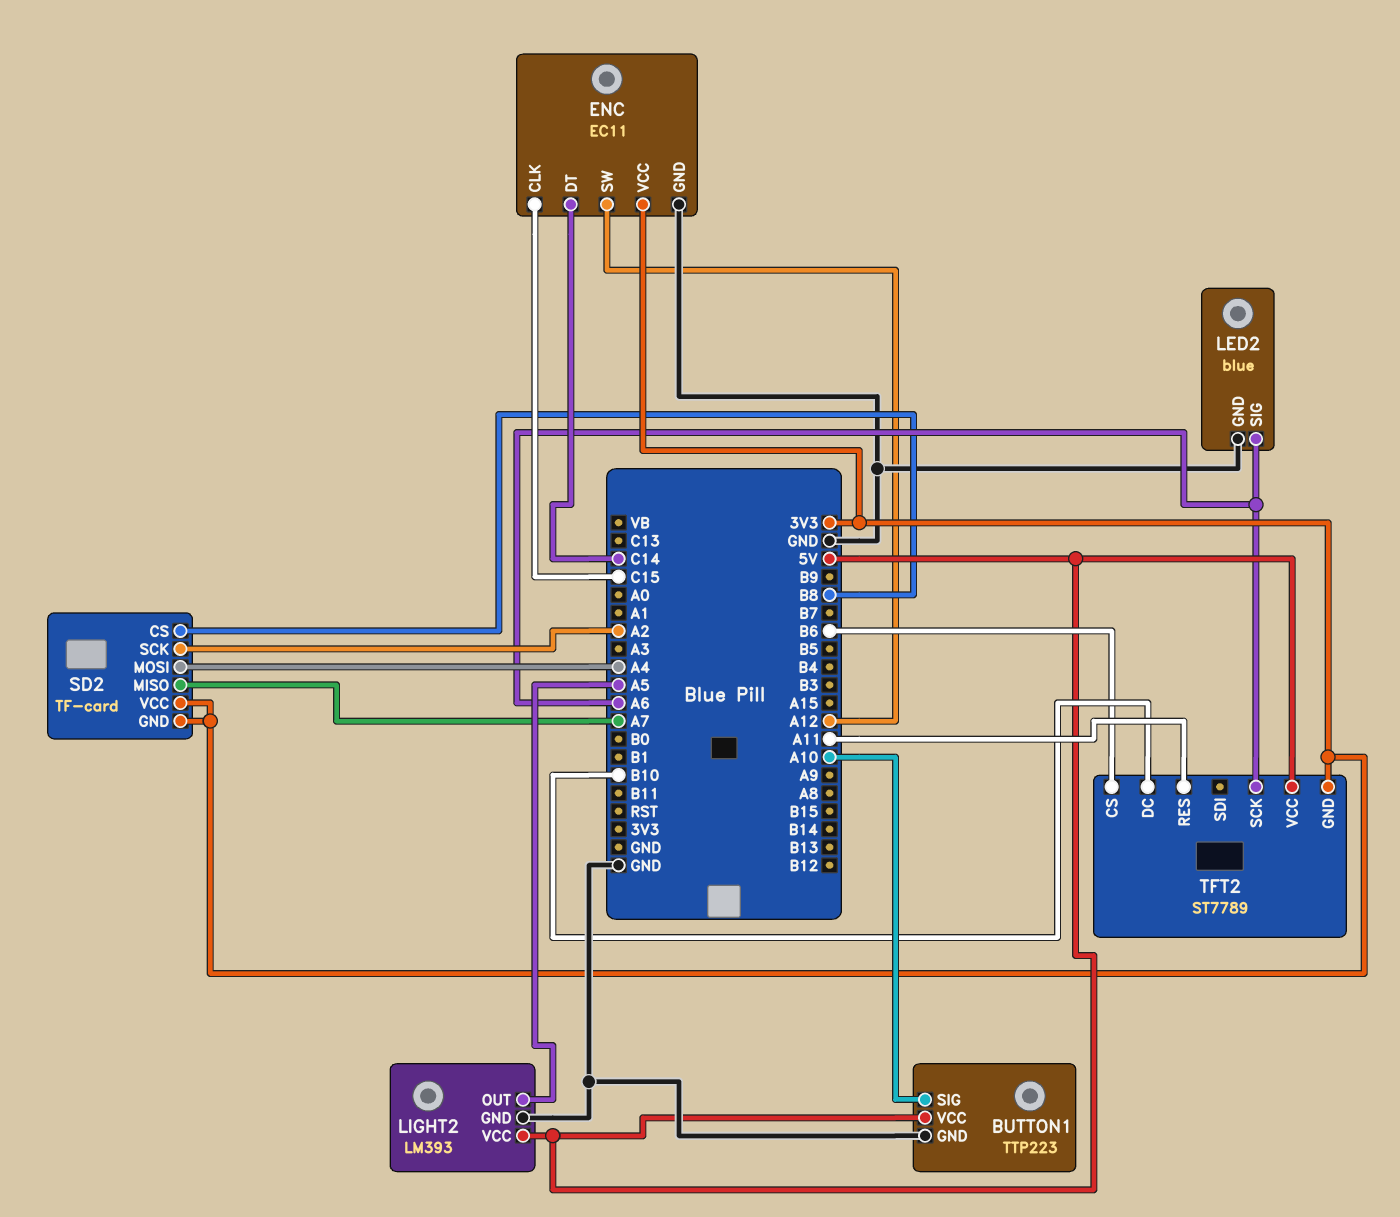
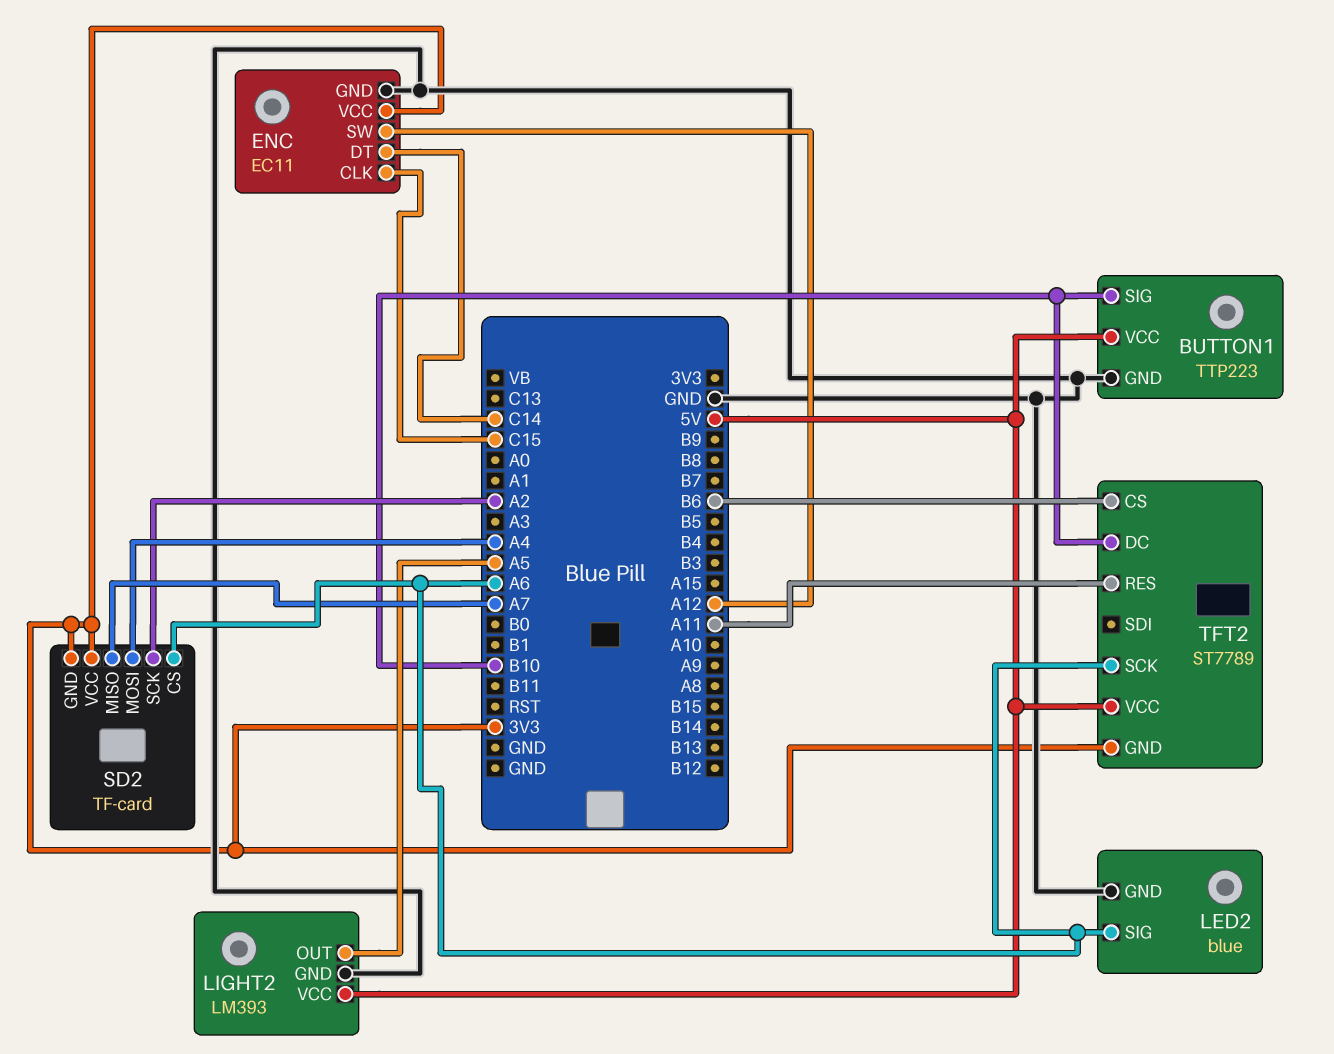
BUTTON1 pin SIG: A10 -> B10
SD2 pin CS: B8 -> A6

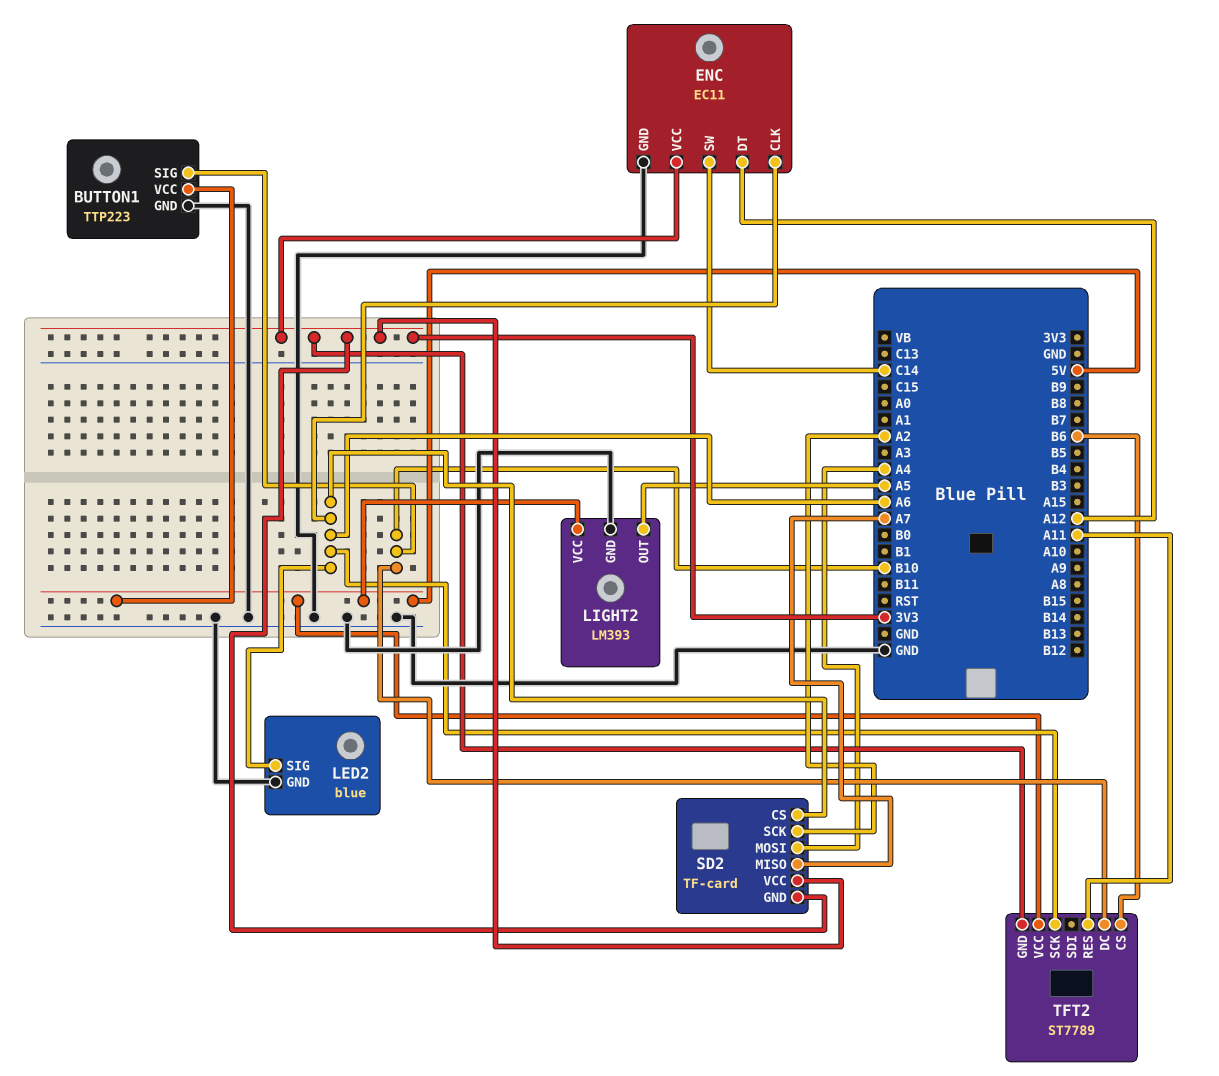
ENC pin CLK: C15 -> A6
ENC pin DT: C14 -> A12
ENC pin SW: A12 -> C14

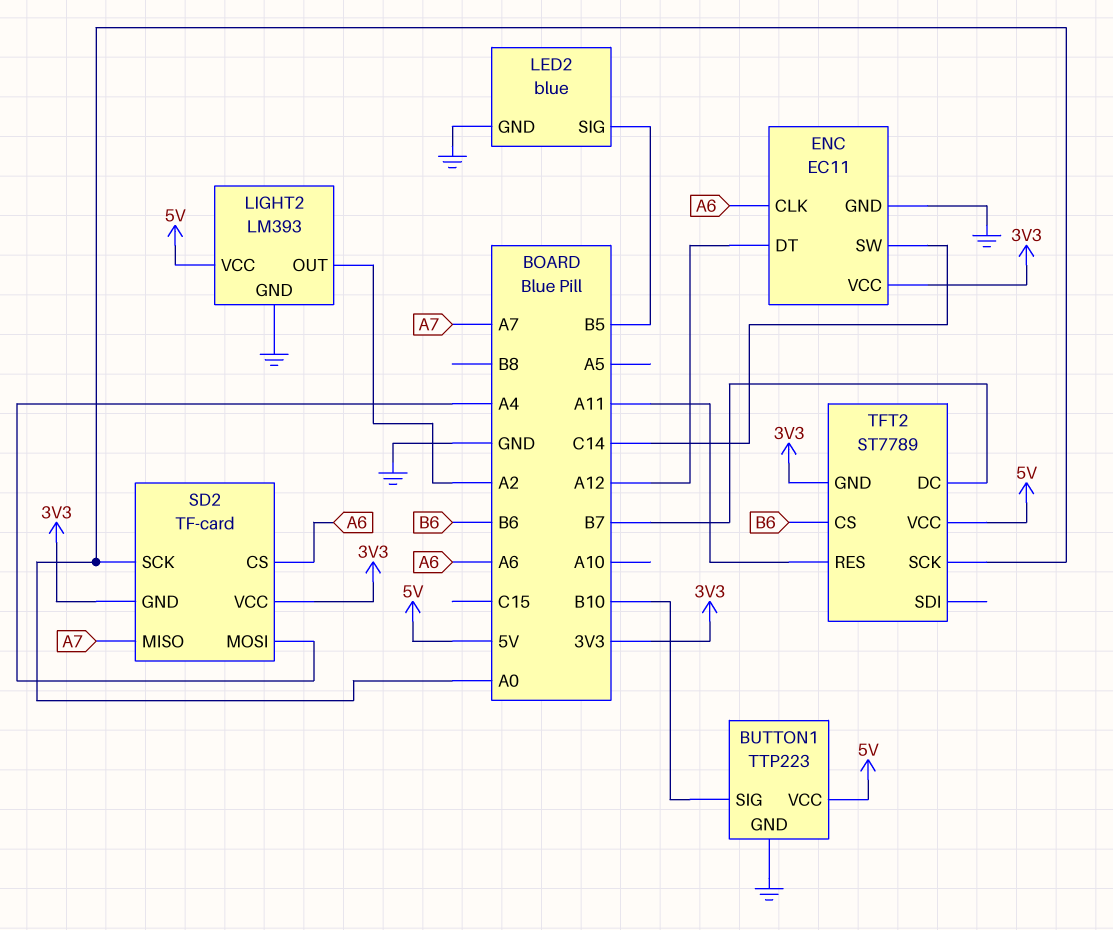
LED2 pin SIG: A6 -> B5
LIGHT2 pin OUT: A5 -> A2
SD2 pin SCK: A2 -> A0
TFT2 pin DC: B10 -> B7
TFT2 pin SCK: A6 -> A0

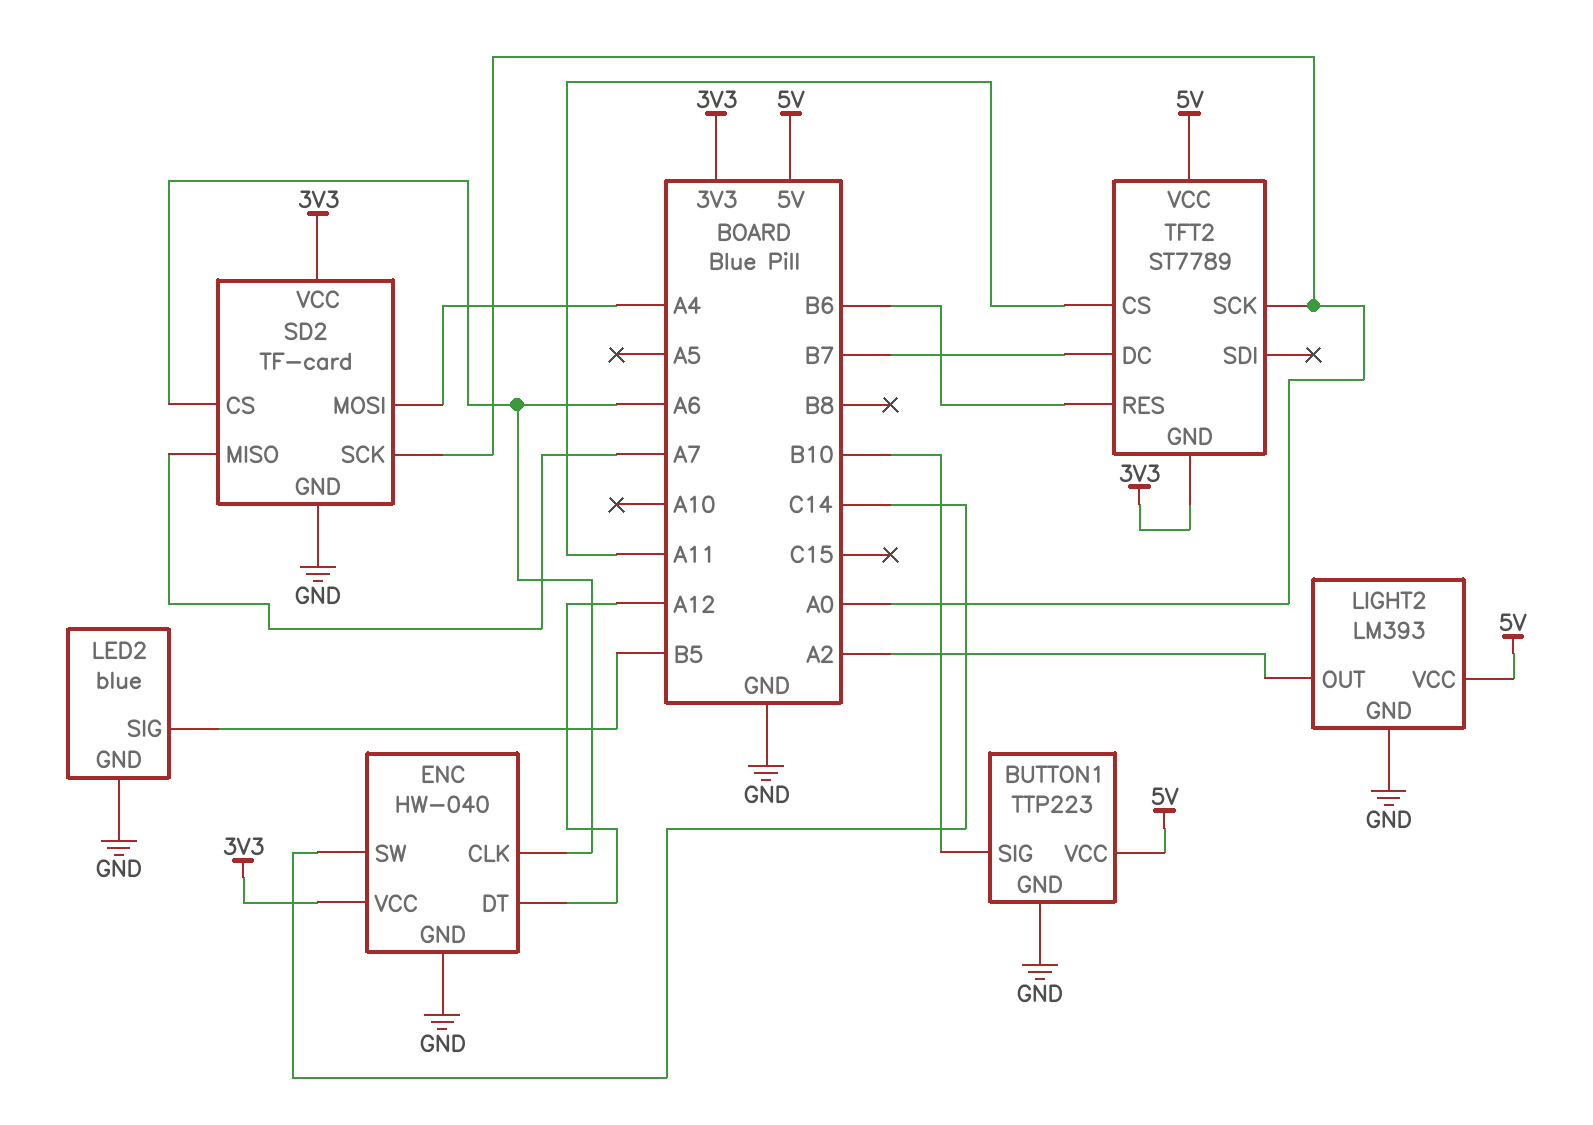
ENC: EC11 -> HW-040
SD2 pin GND: 3V3 -> GND
TFT2 pin CS: B6 -> A11
TFT2 pin RES: A11 -> B6

